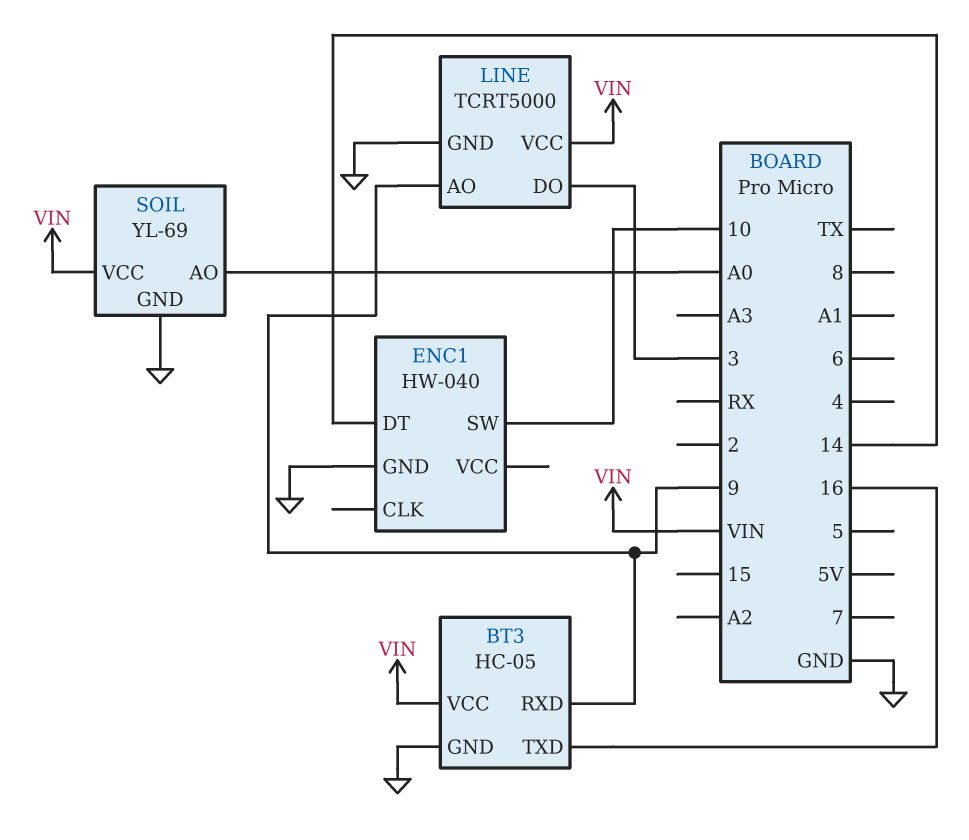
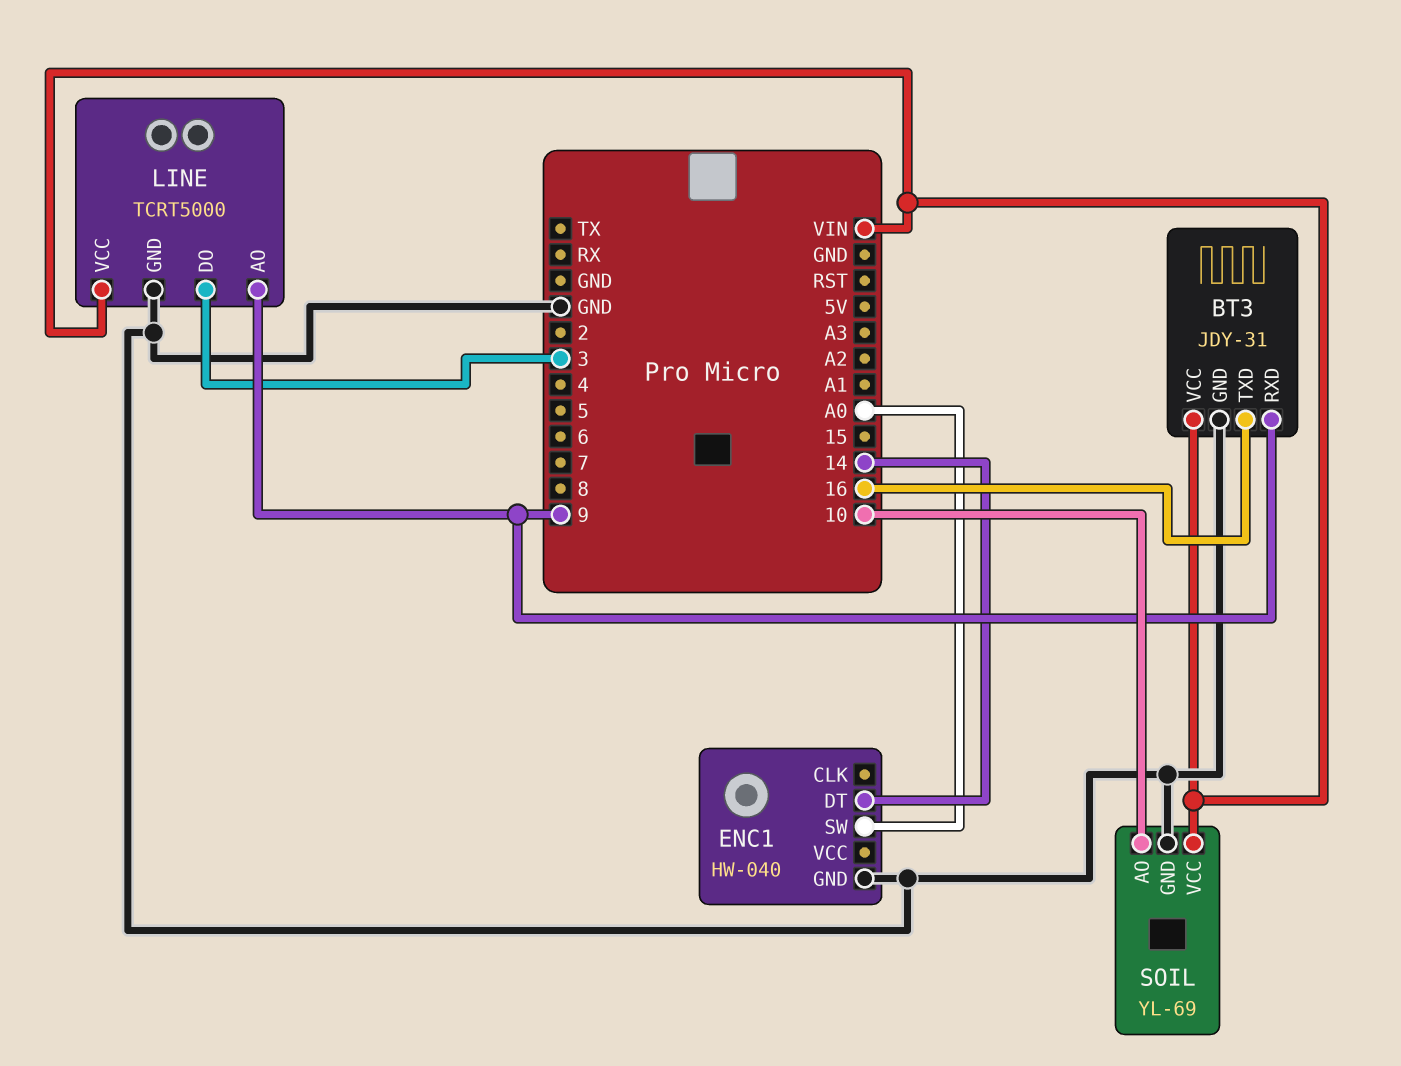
BT3: HC-05 -> JDY-31
ENC1 pin SW: 10 -> A0
SOIL pin AO: A0 -> 10

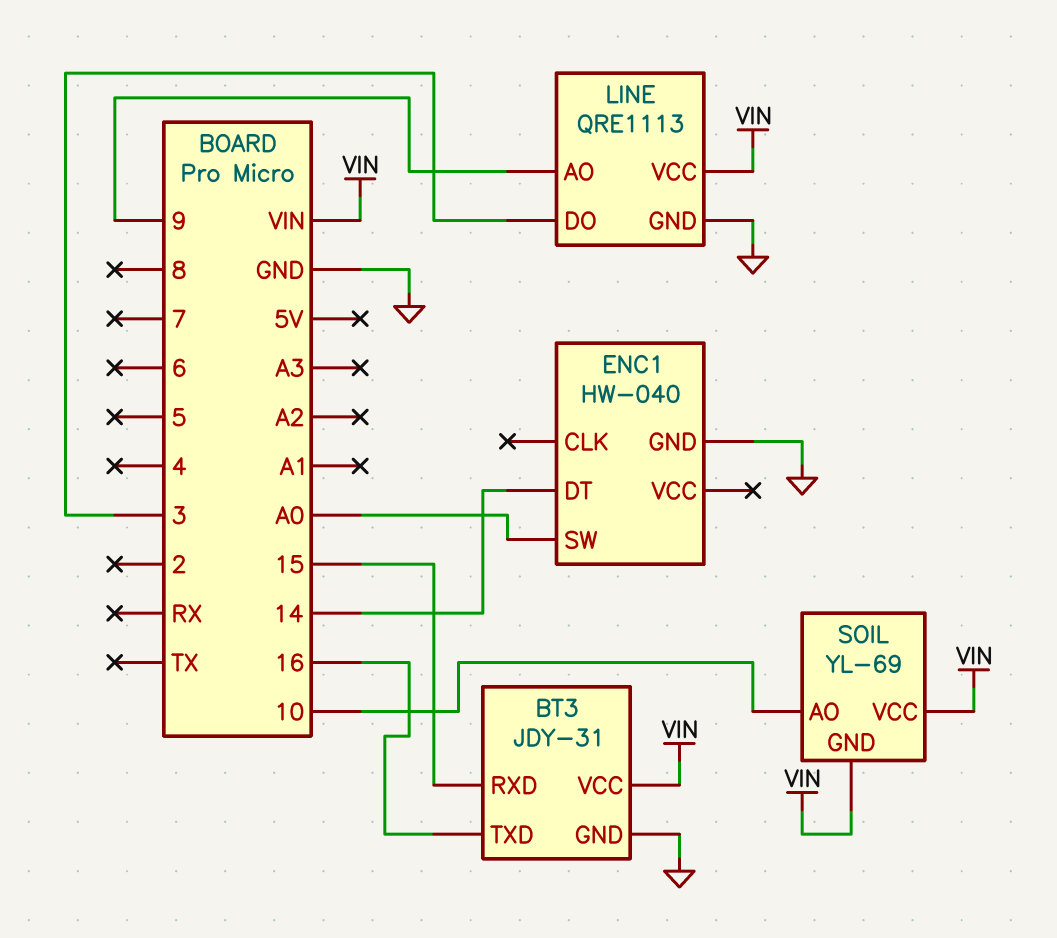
BT3 pin RXD: 9 -> 15
LINE: TCRT5000 -> QRE1113
SOIL pin GND: GND -> VIN

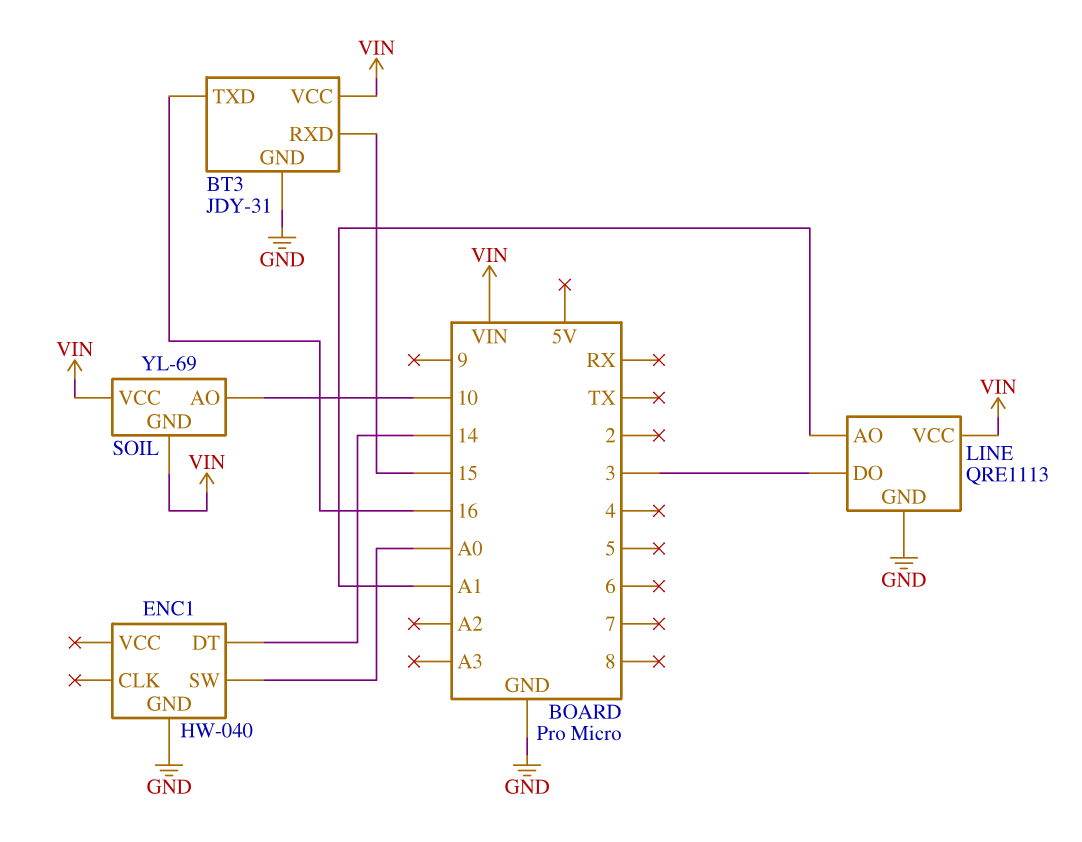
LINE pin AO: 9 -> A1

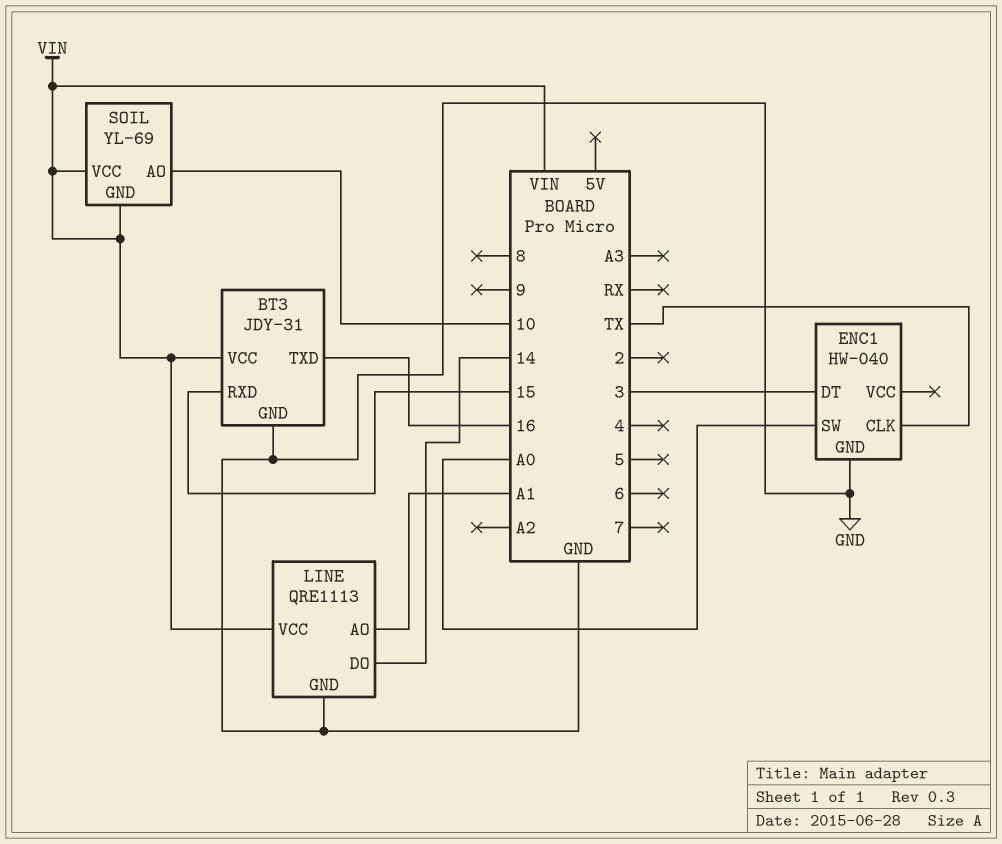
ENC1 pin CLK: none -> TX
ENC1 pin DT: 14 -> 3
LINE pin DO: 3 -> 14

